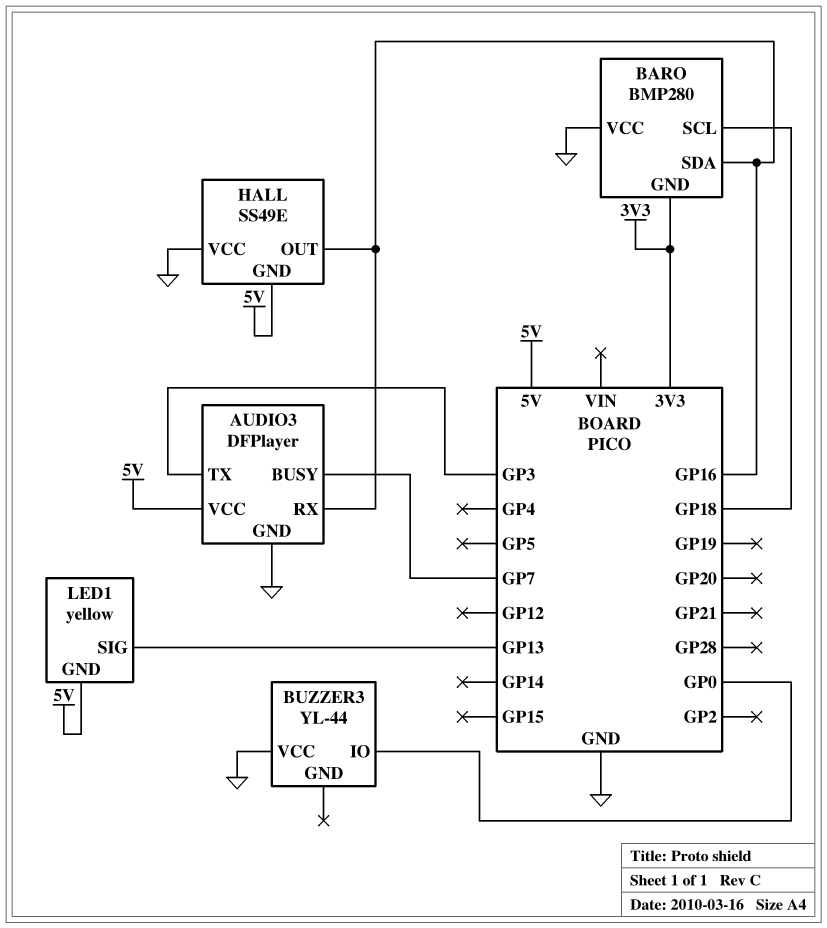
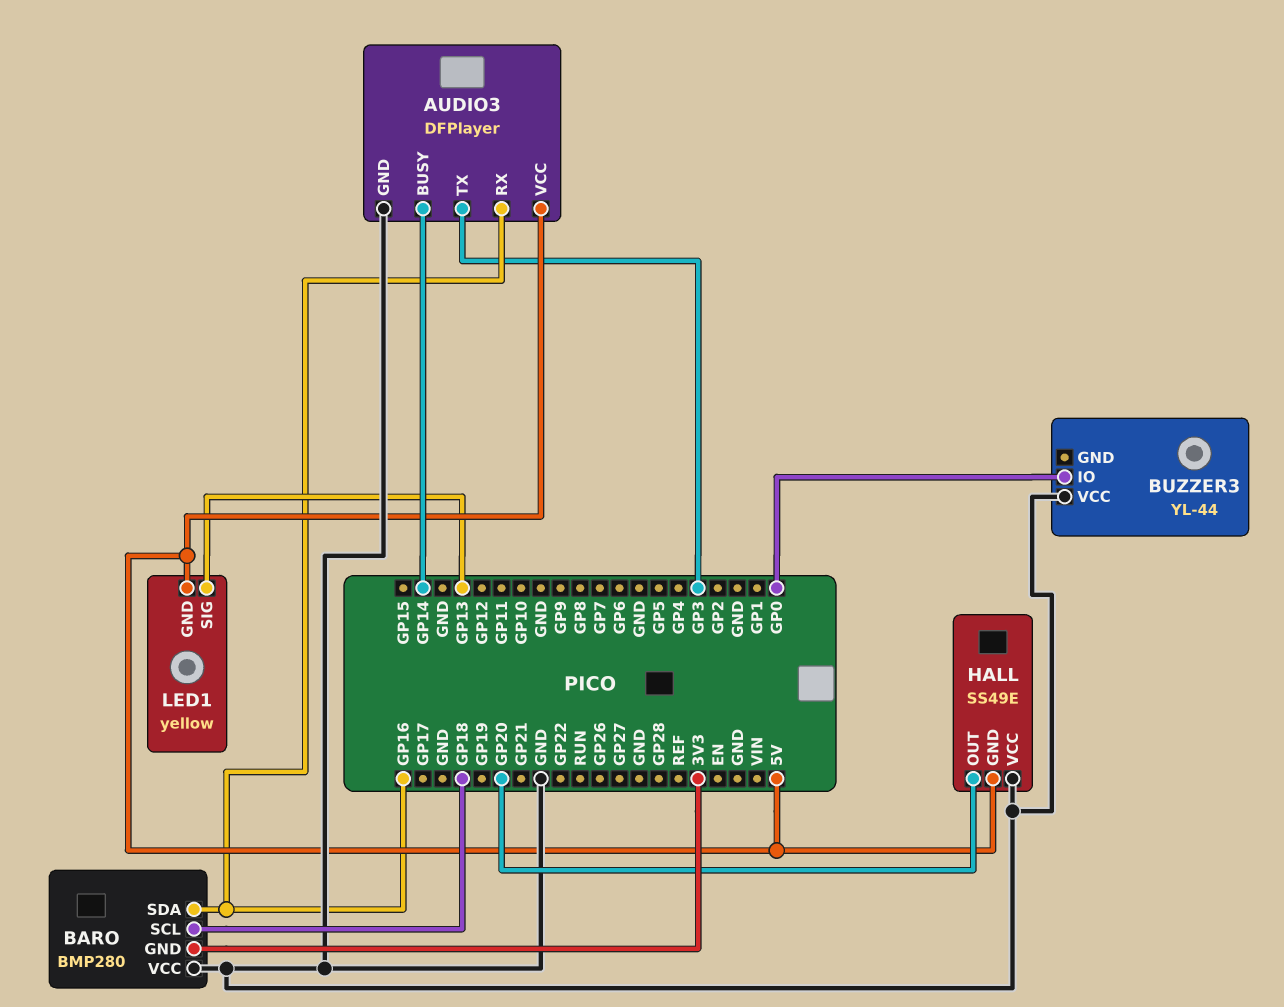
AUDIO3 pin BUSY: GP7 -> GP14
HALL pin OUT: GP16 -> GP20

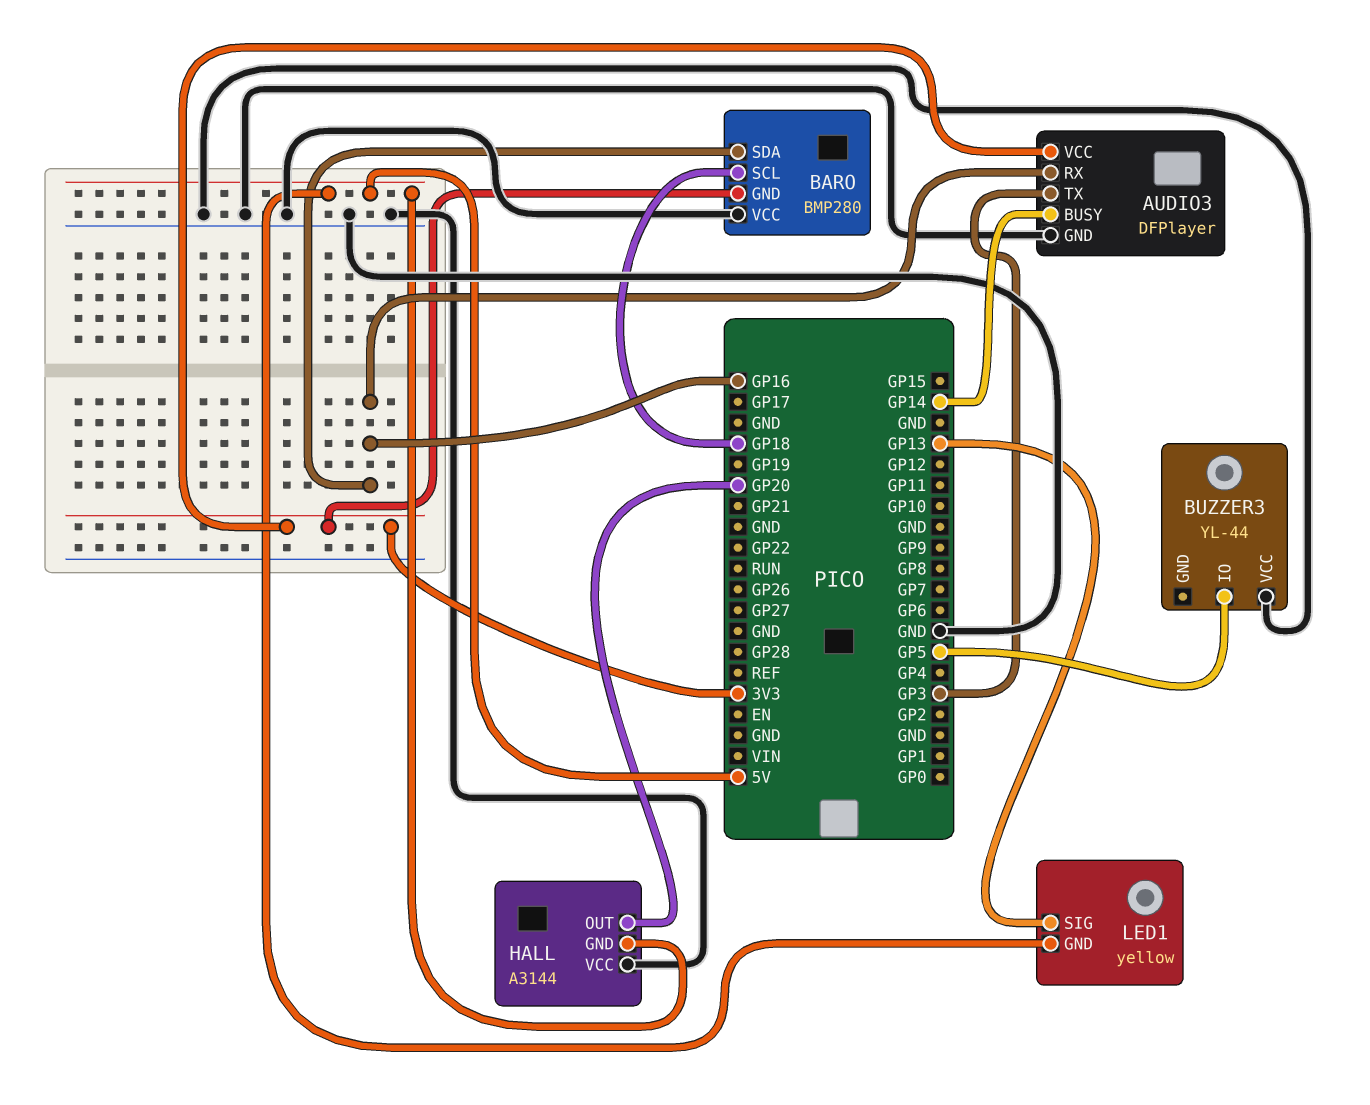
AUDIO3 pin VCC: 5V -> 3V3
BUZZER3 pin IO: GP0 -> GP5
HALL: SS49E -> A3144

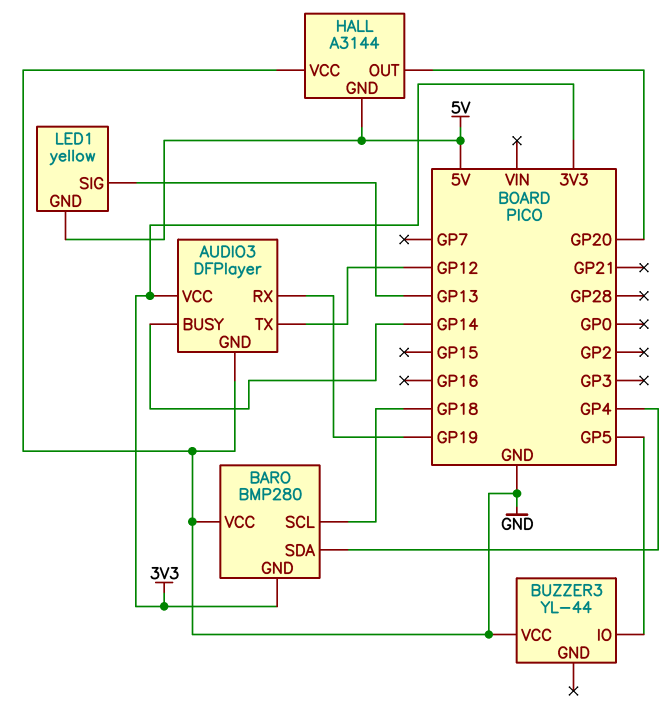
AUDIO3 pin RX: GP16 -> GP19
AUDIO3 pin TX: GP3 -> GP12
BARO pin SDA: GP16 -> GP4

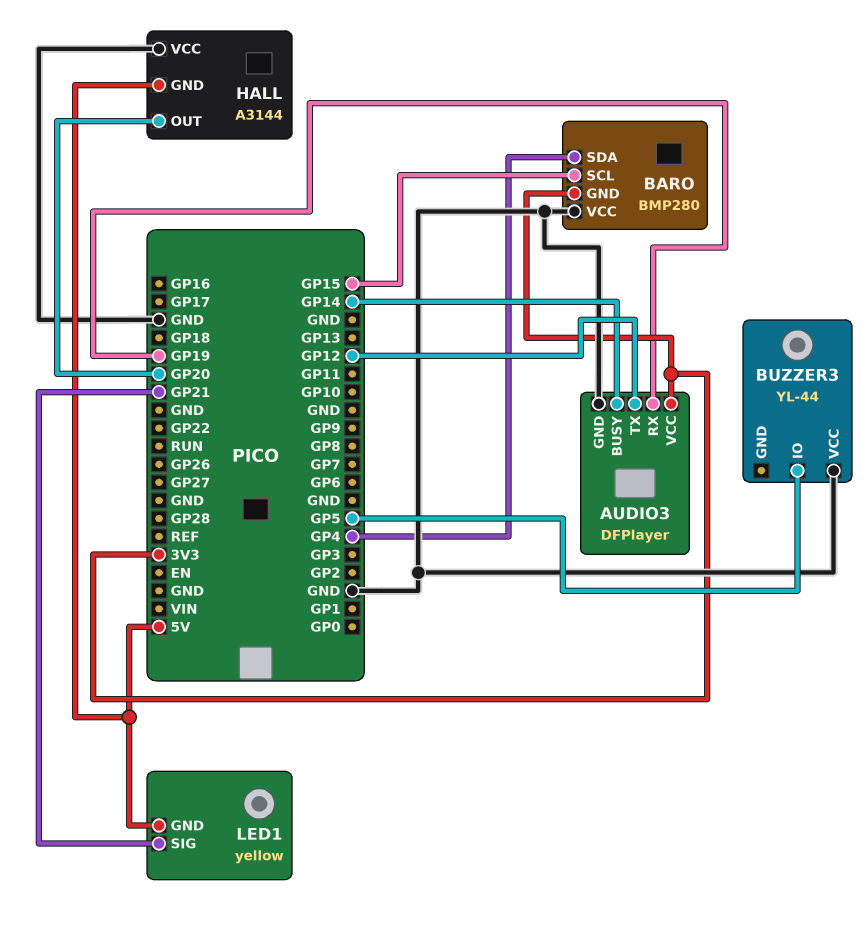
BARO pin SCL: GP18 -> GP15
LED1 pin SIG: GP13 -> GP21

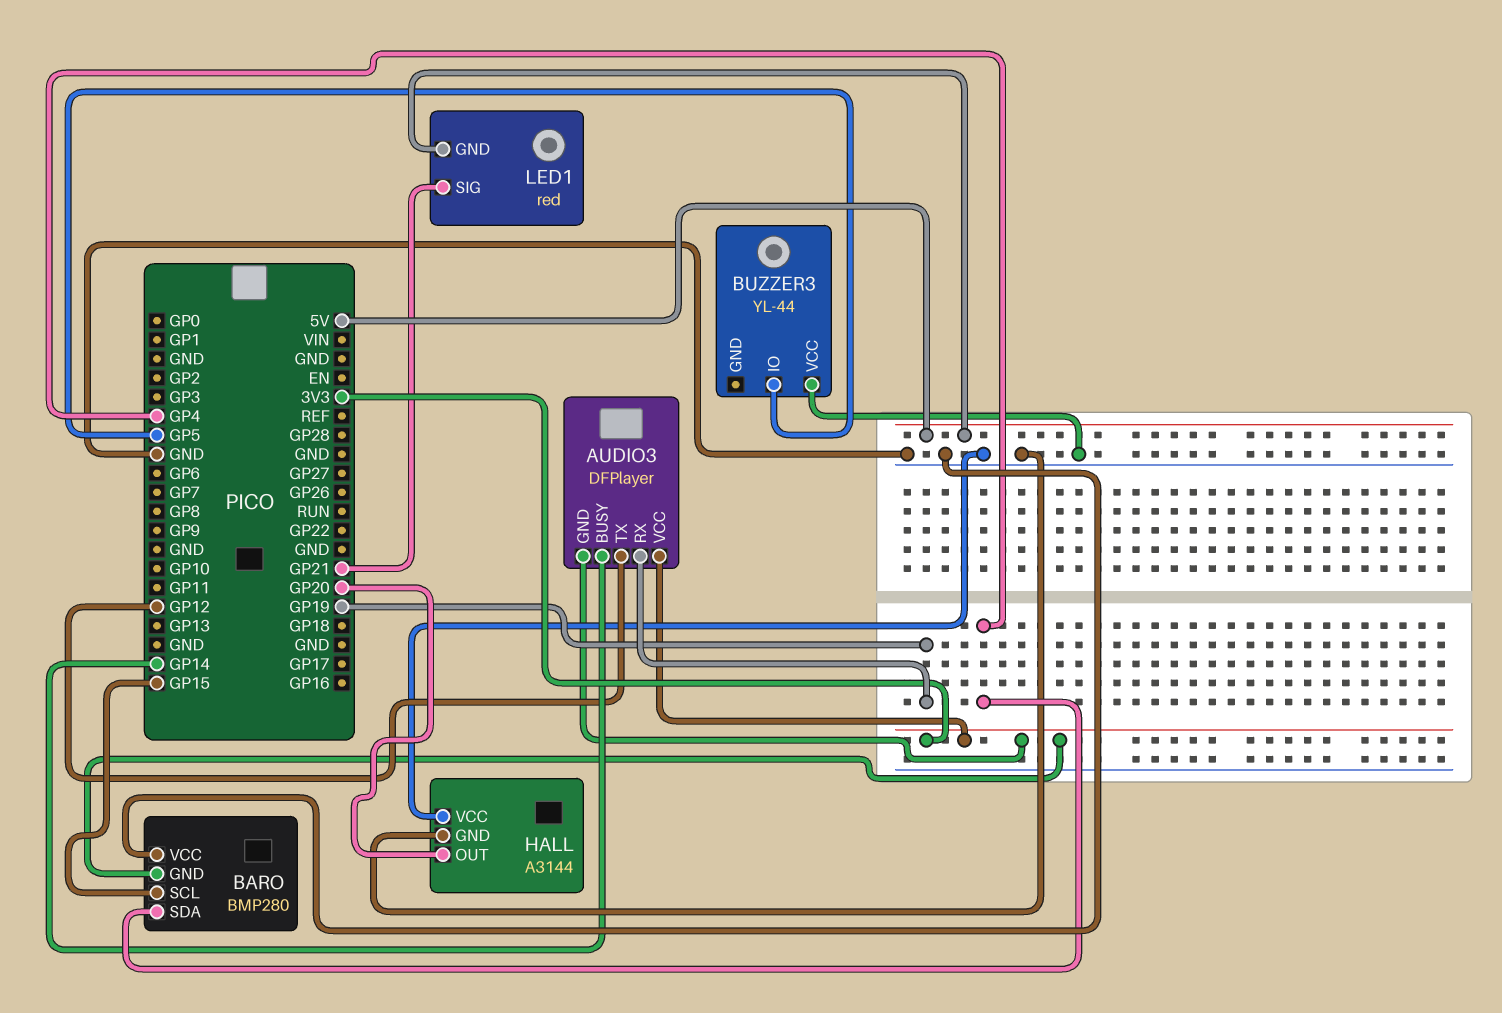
AUDIO3 pin GND: GND -> 3V3
HALL pin GND: 5V -> GND
LED1: yellow -> red

